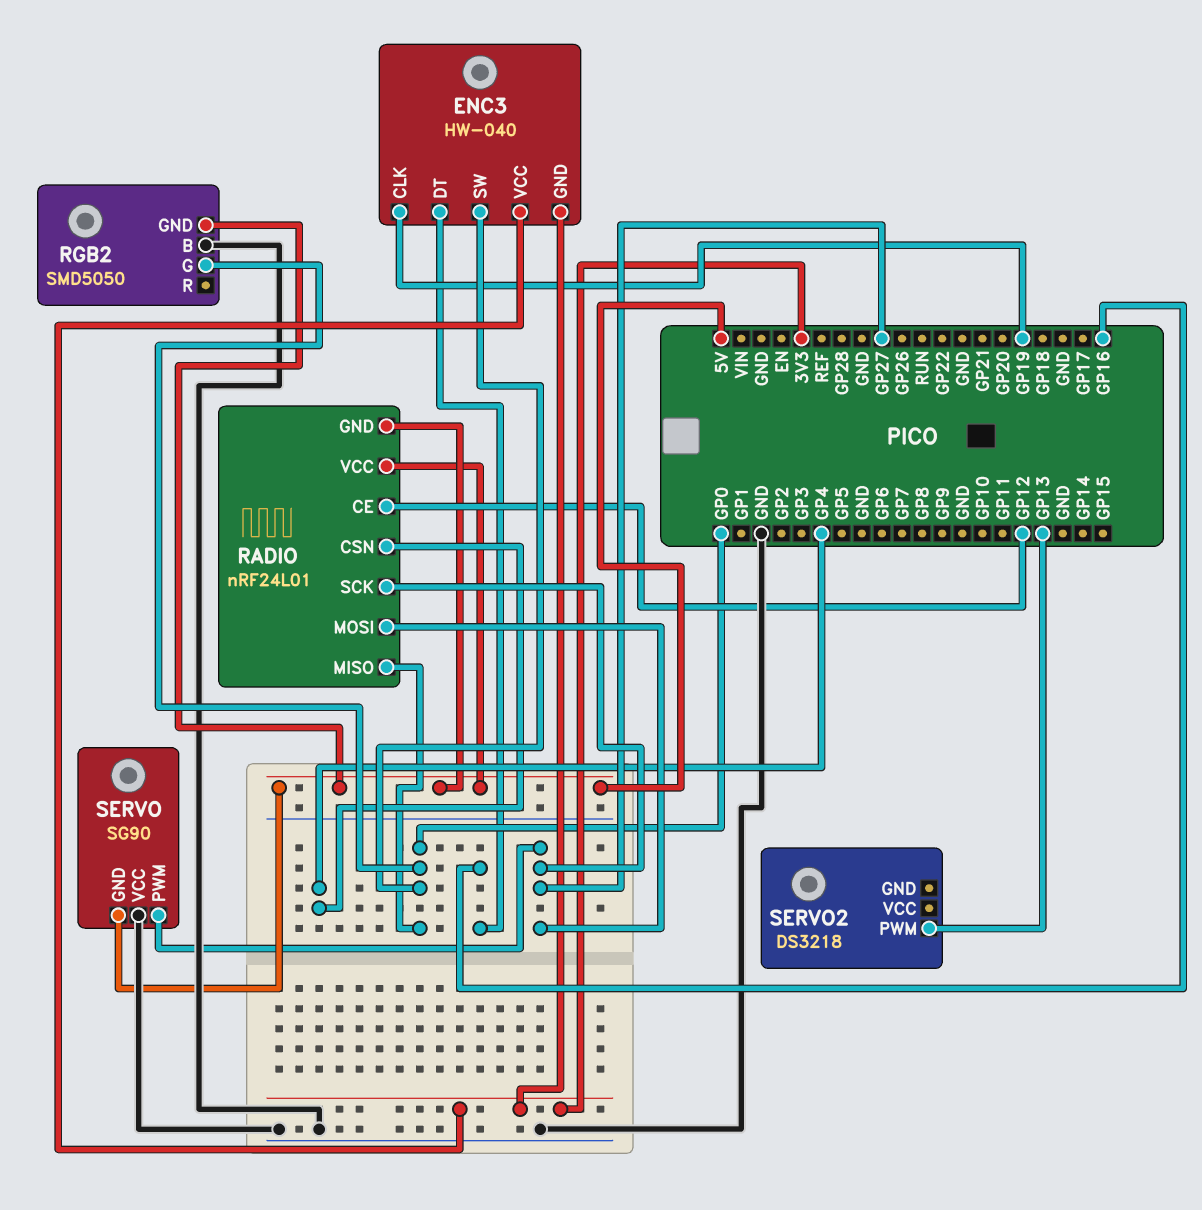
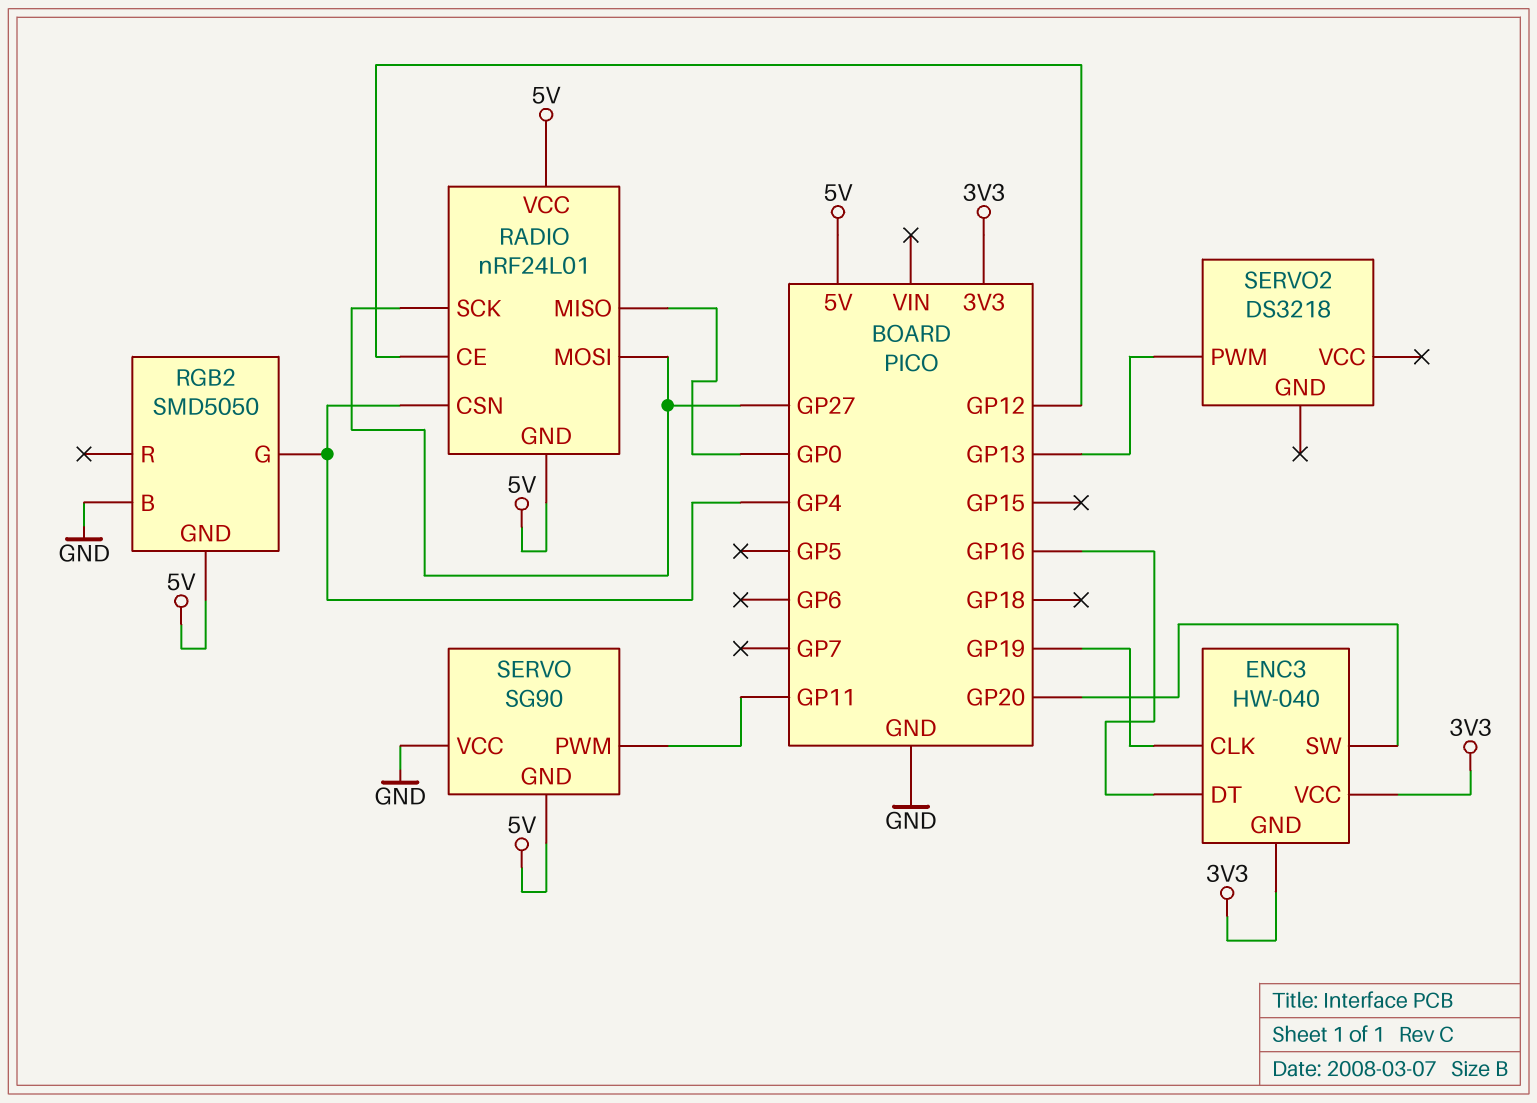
ENC3 pin SW: GP0 -> GP20
RGB2 pin G: GP0 -> GP4
SERVO pin PWM: GP27 -> GP11

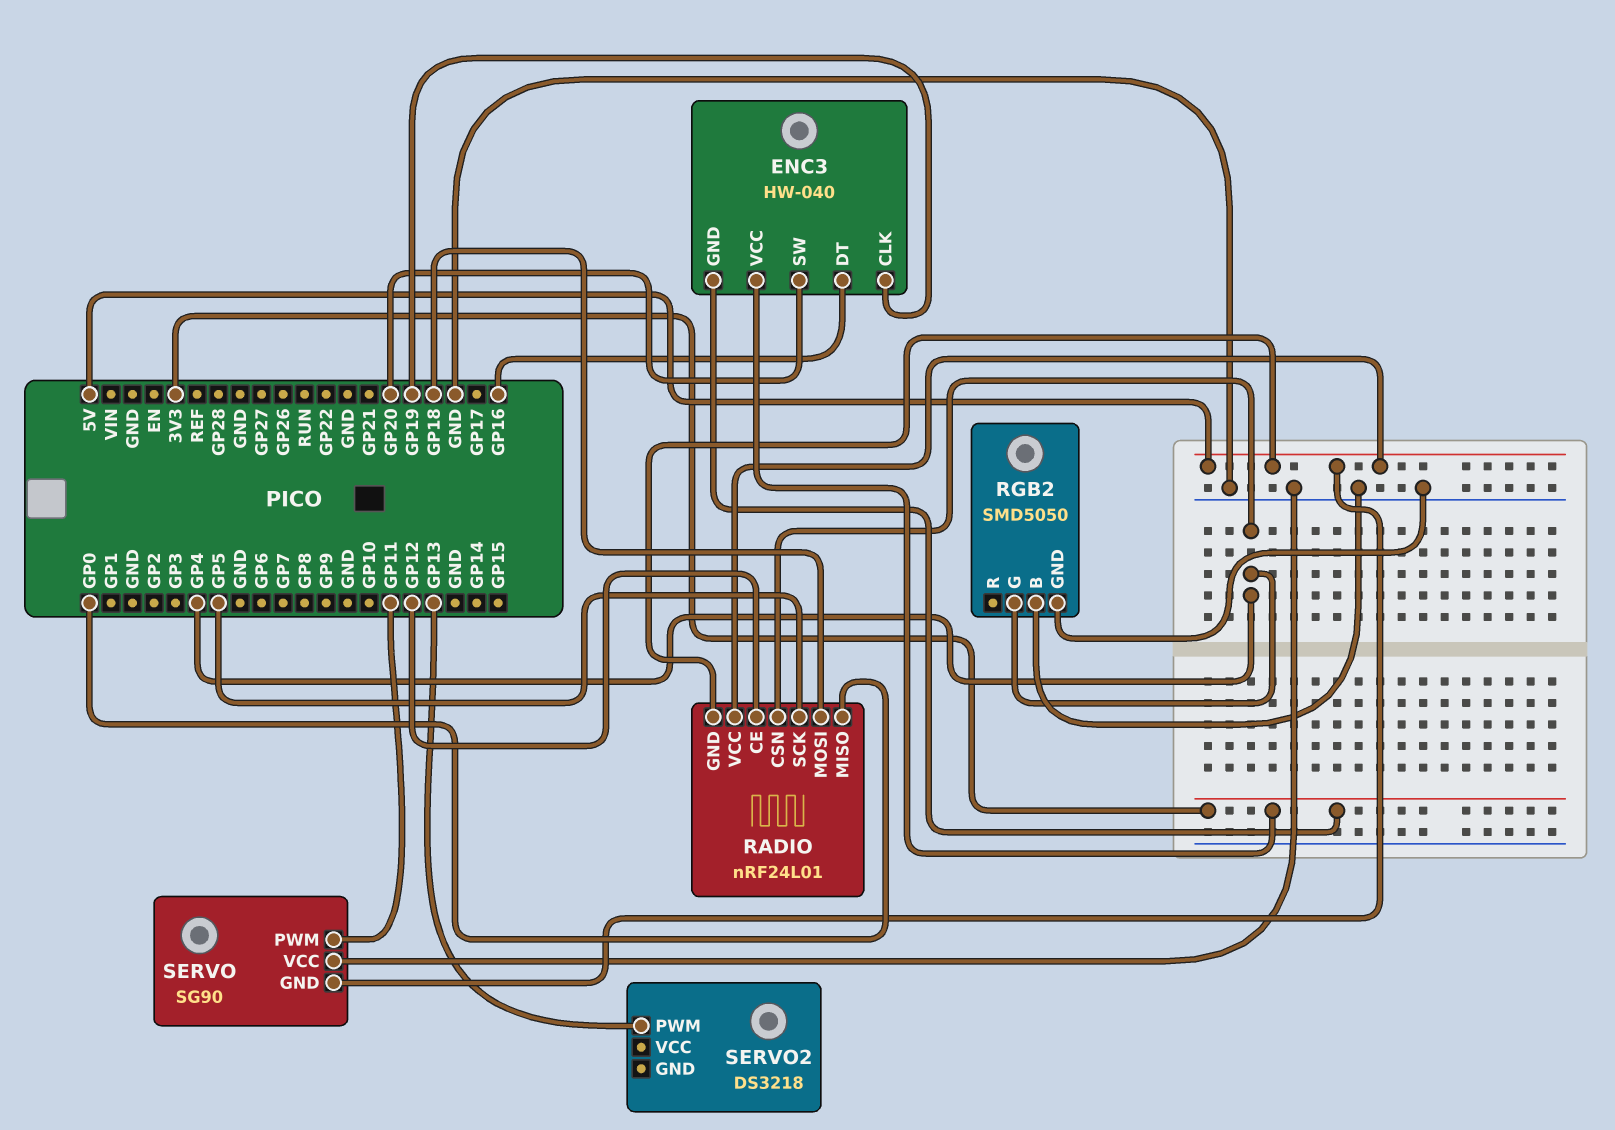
RADIO pin MOSI: GP27 -> GP18
RADIO pin SCK: GP27 -> GP5
RGB2 pin GND: 5V -> GND

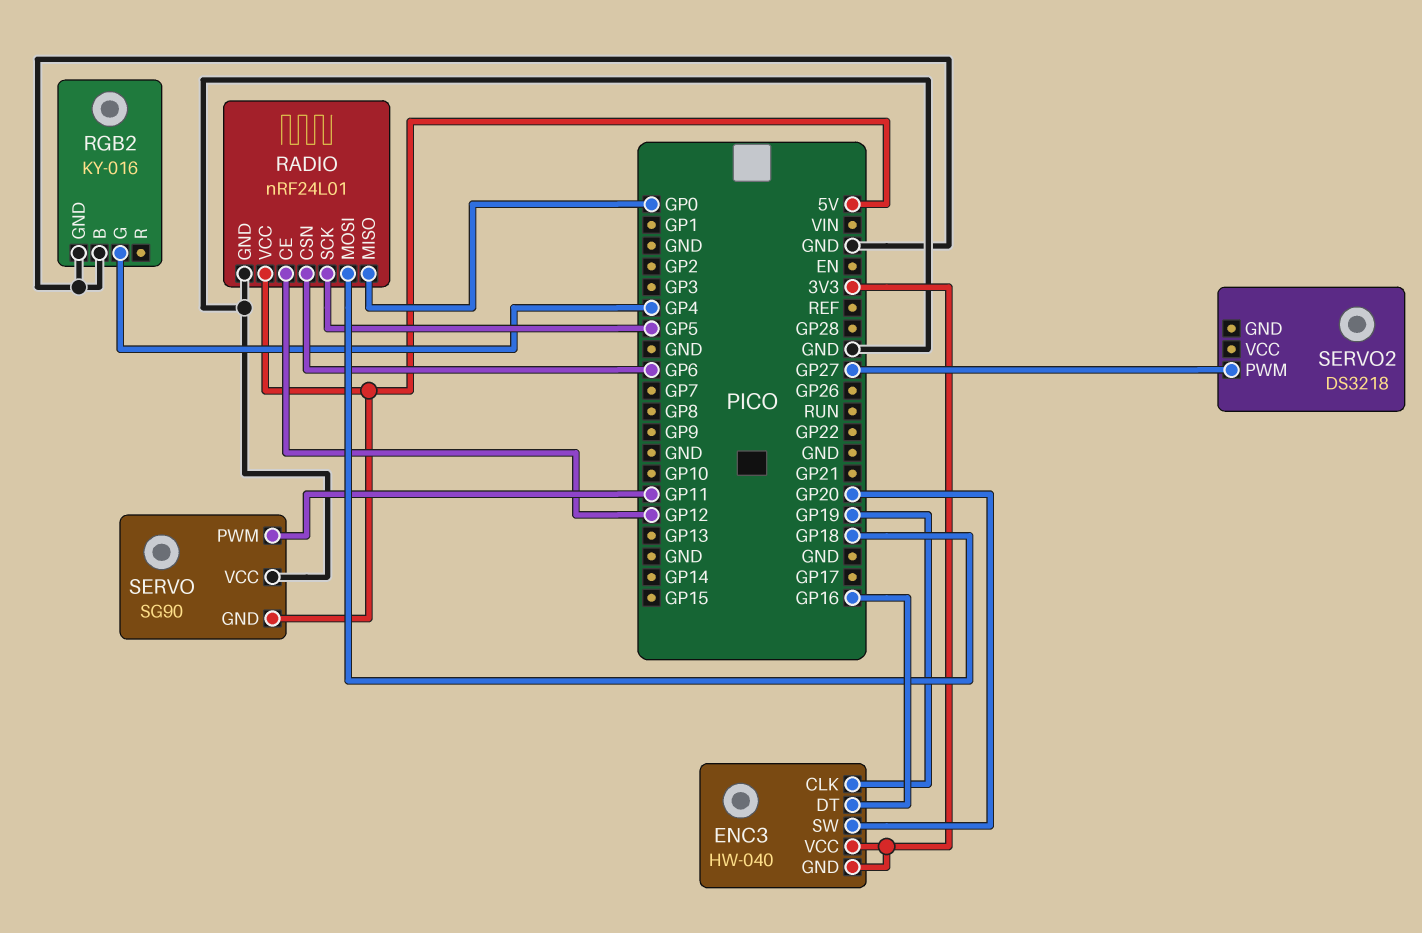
RADIO pin CSN: GP4 -> GP6
RADIO pin GND: 5V -> GND
RGB2: SMD5050 -> KY-016
SERVO2 pin PWM: GP13 -> GP27

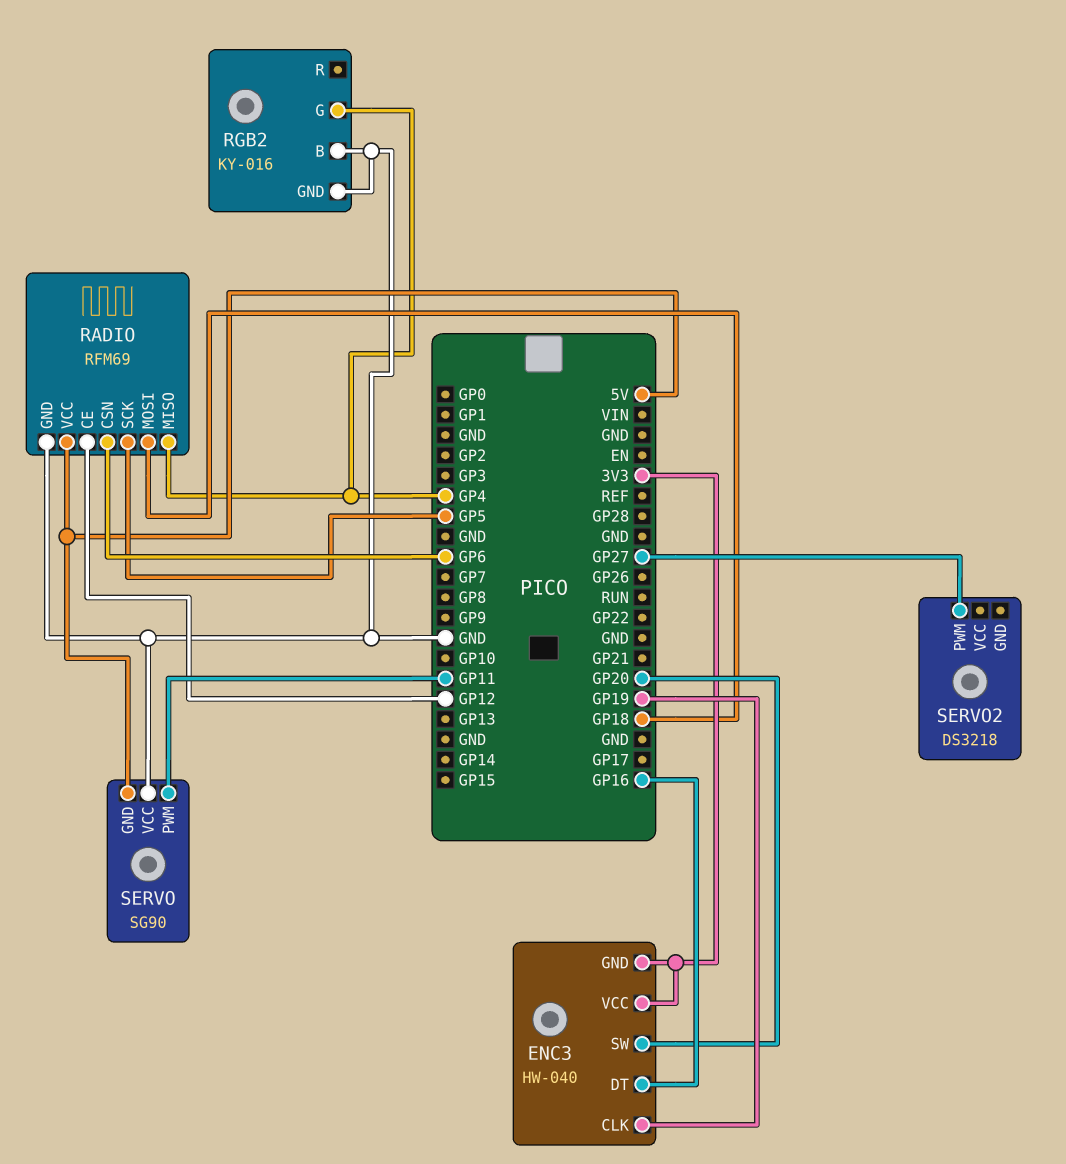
RADIO: nRF24L01 -> RFM69
RADIO pin MISO: GP0 -> GP4

